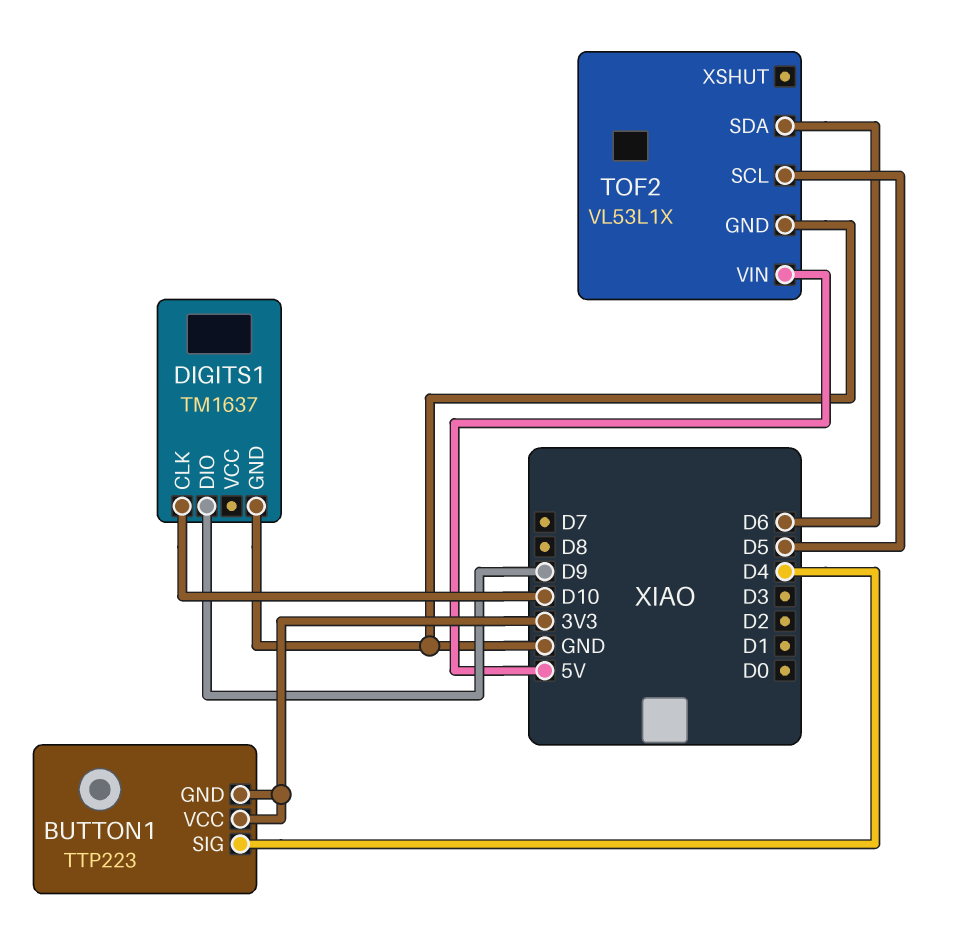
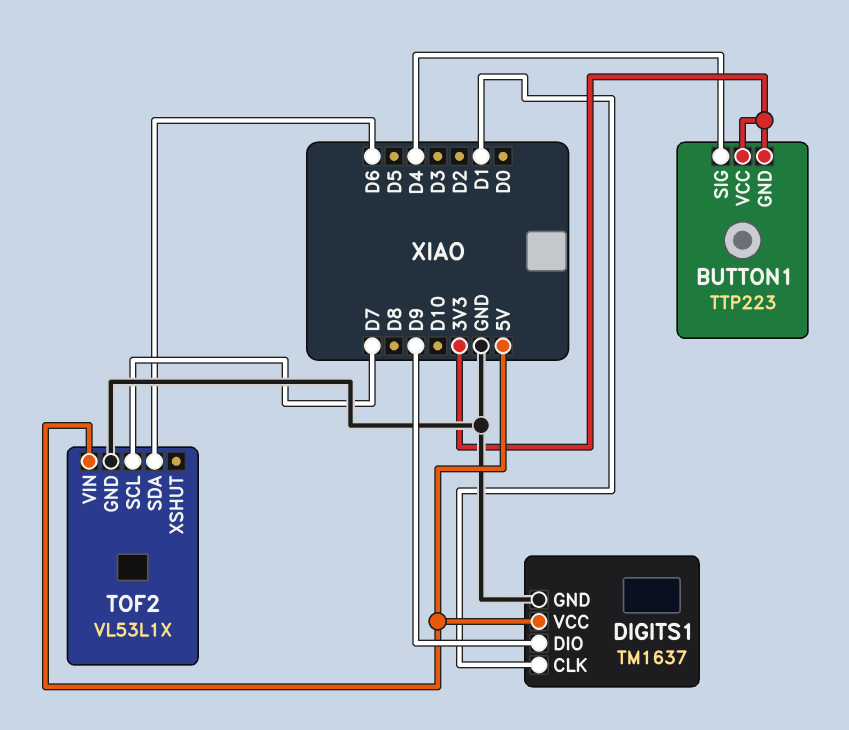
DIGITS1 pin CLK: D10 -> D1
DIGITS1 pin VCC: none -> 5V
TOF2 pin SCL: D5 -> D7

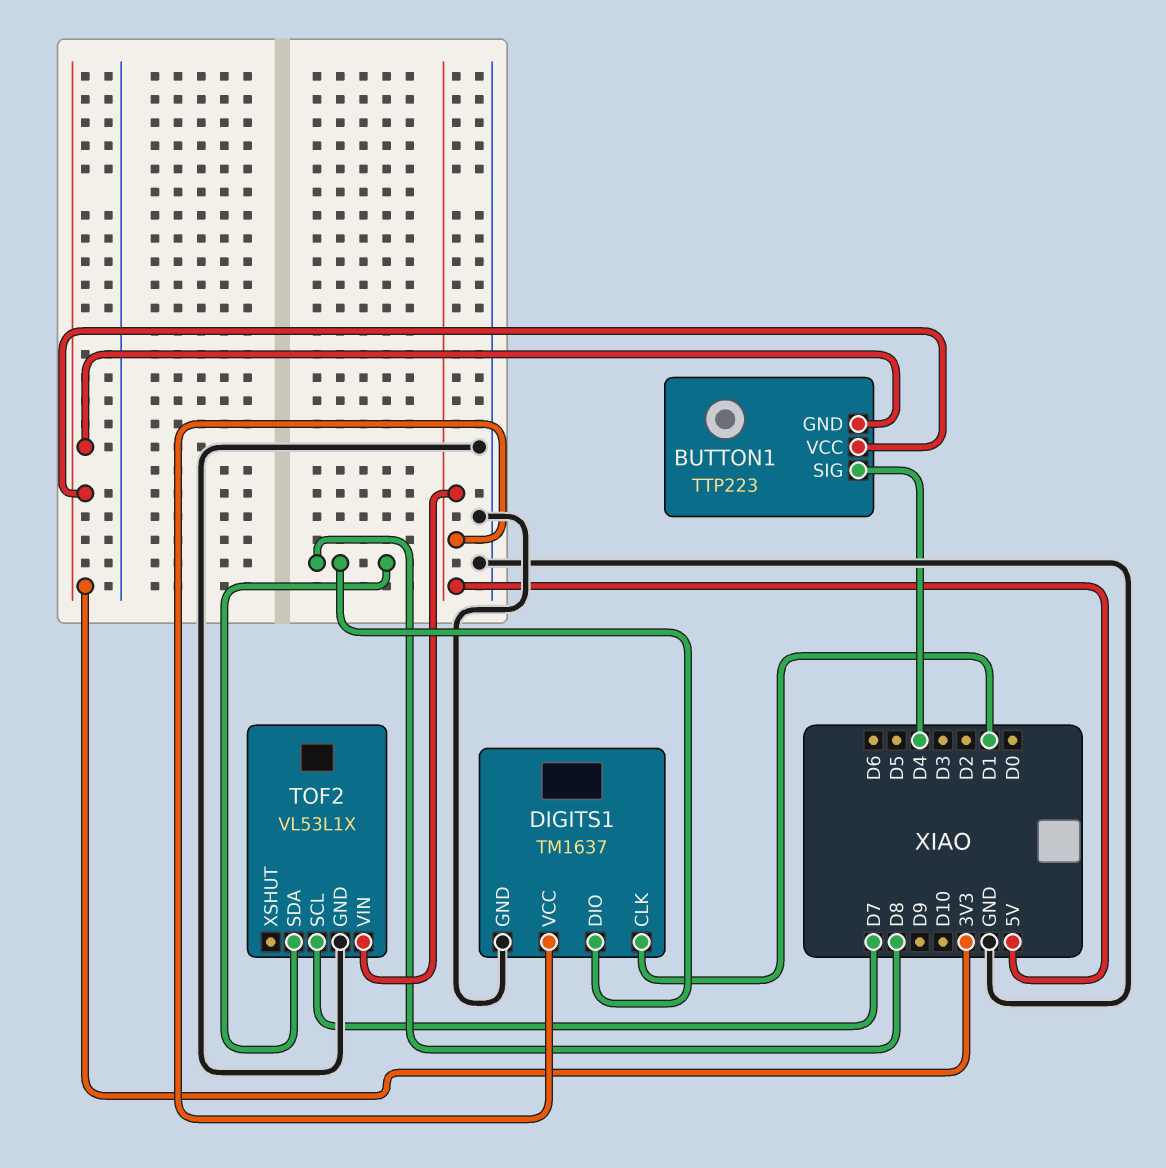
DIGITS1 pin DIO: D9 -> D8
TOF2 pin SDA: D6 -> D8

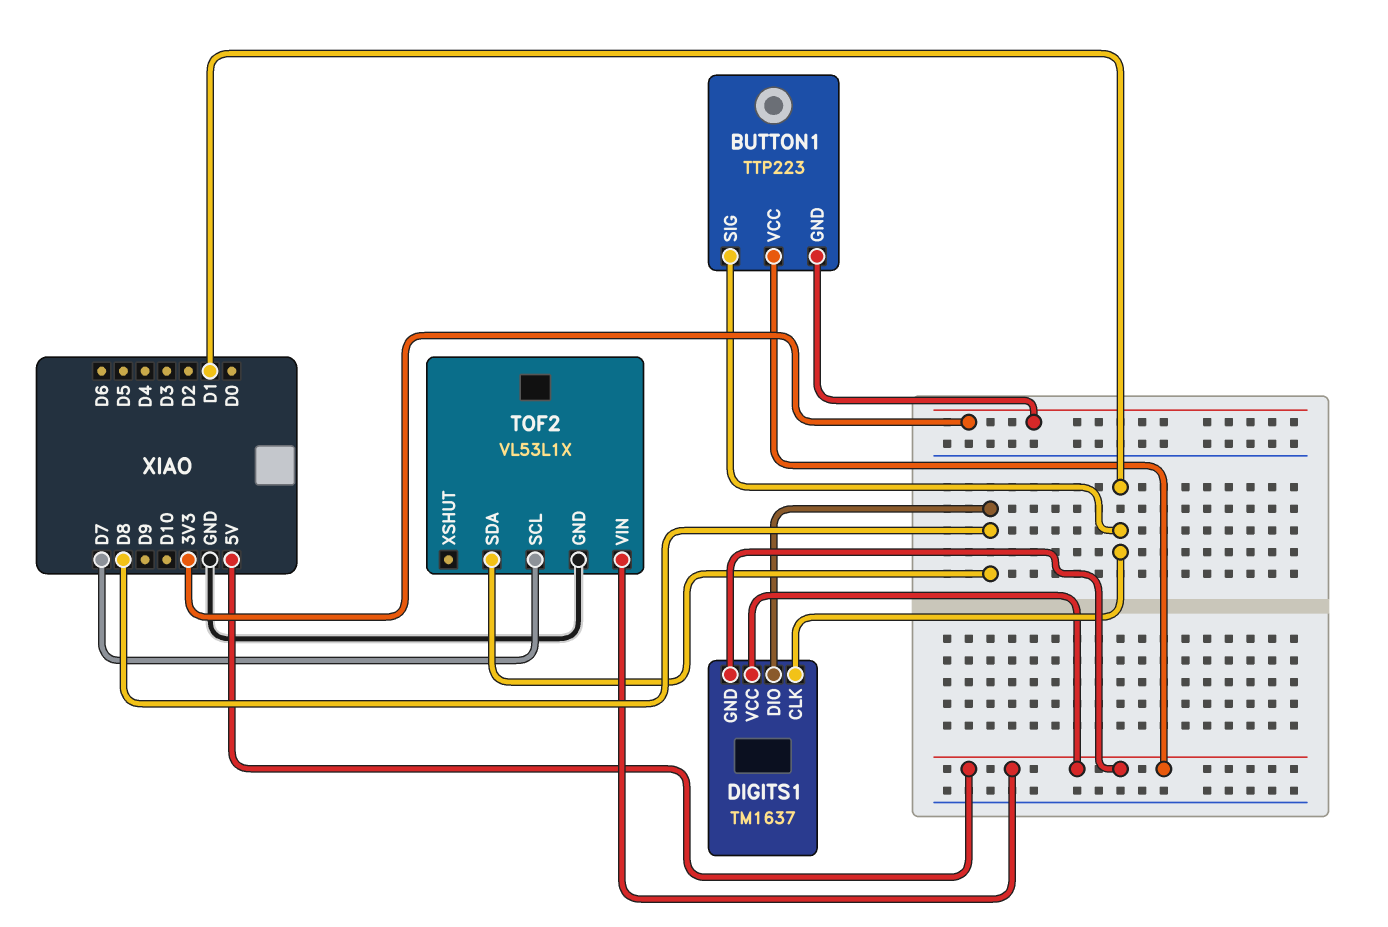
BUTTON1 pin SIG: D4 -> D1
BUTTON1 pin VCC: 3V3 -> 5V
DIGITS1 pin GND: GND -> 5V

